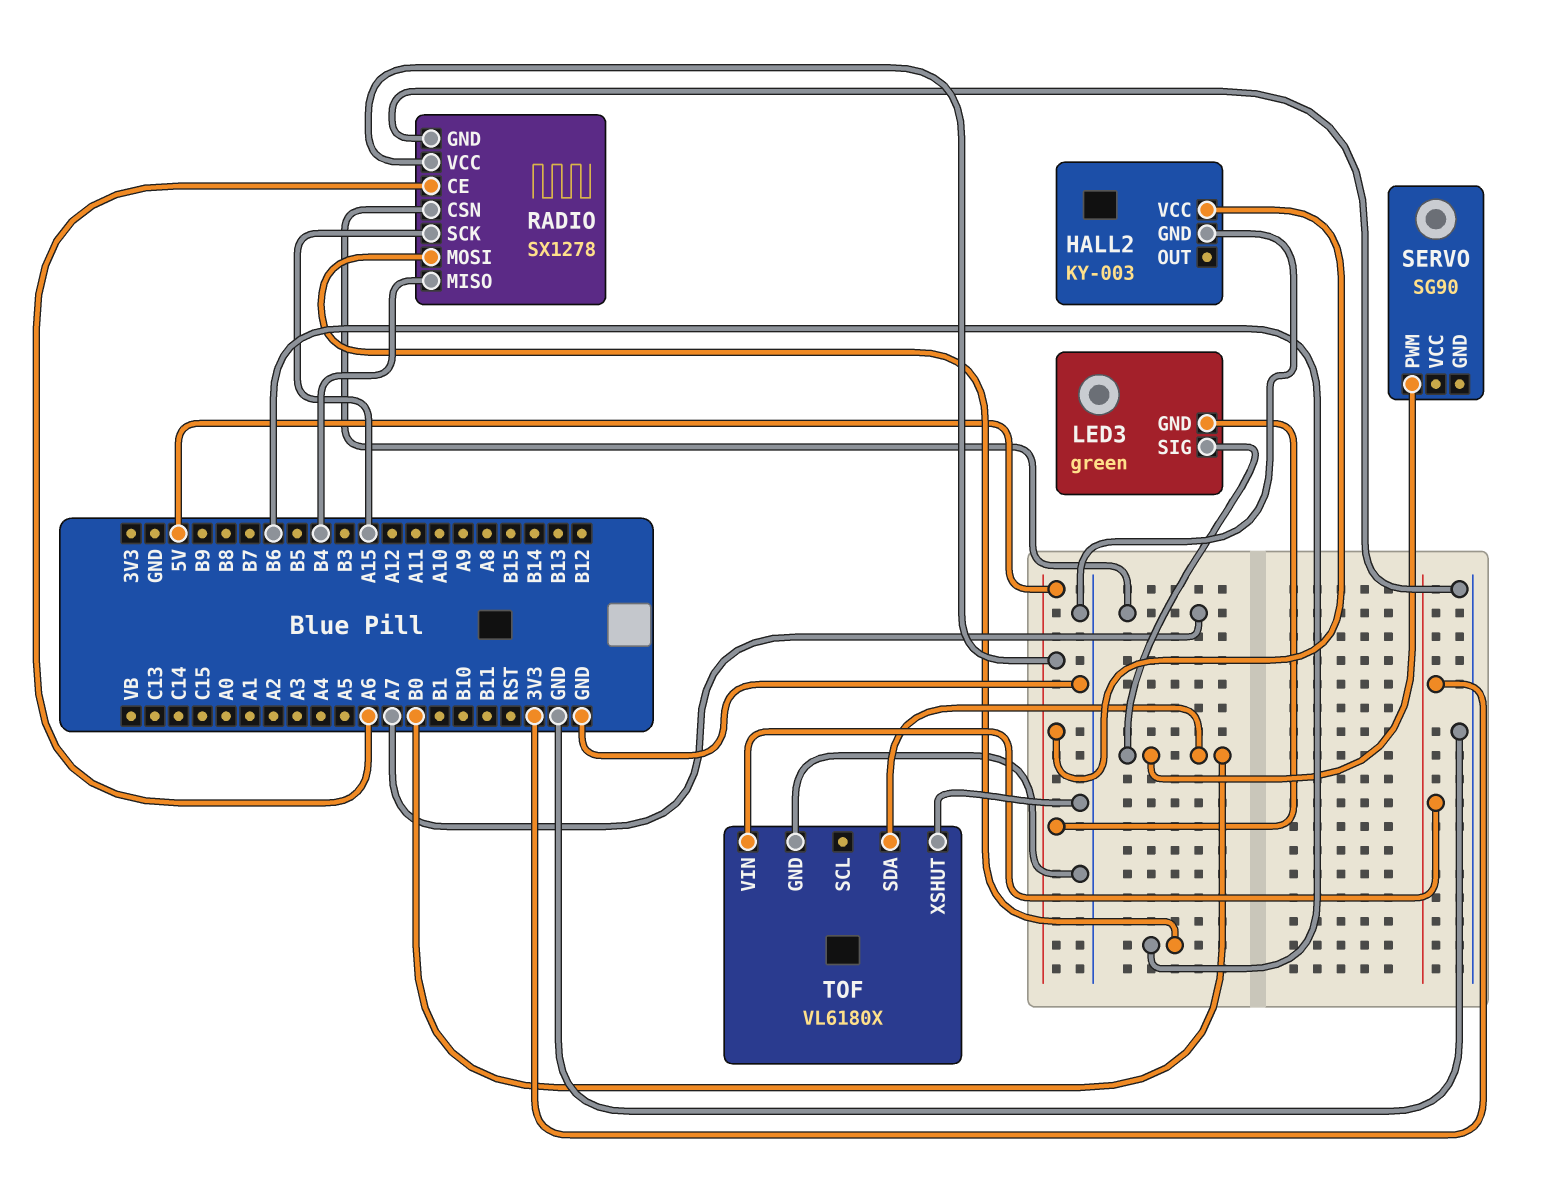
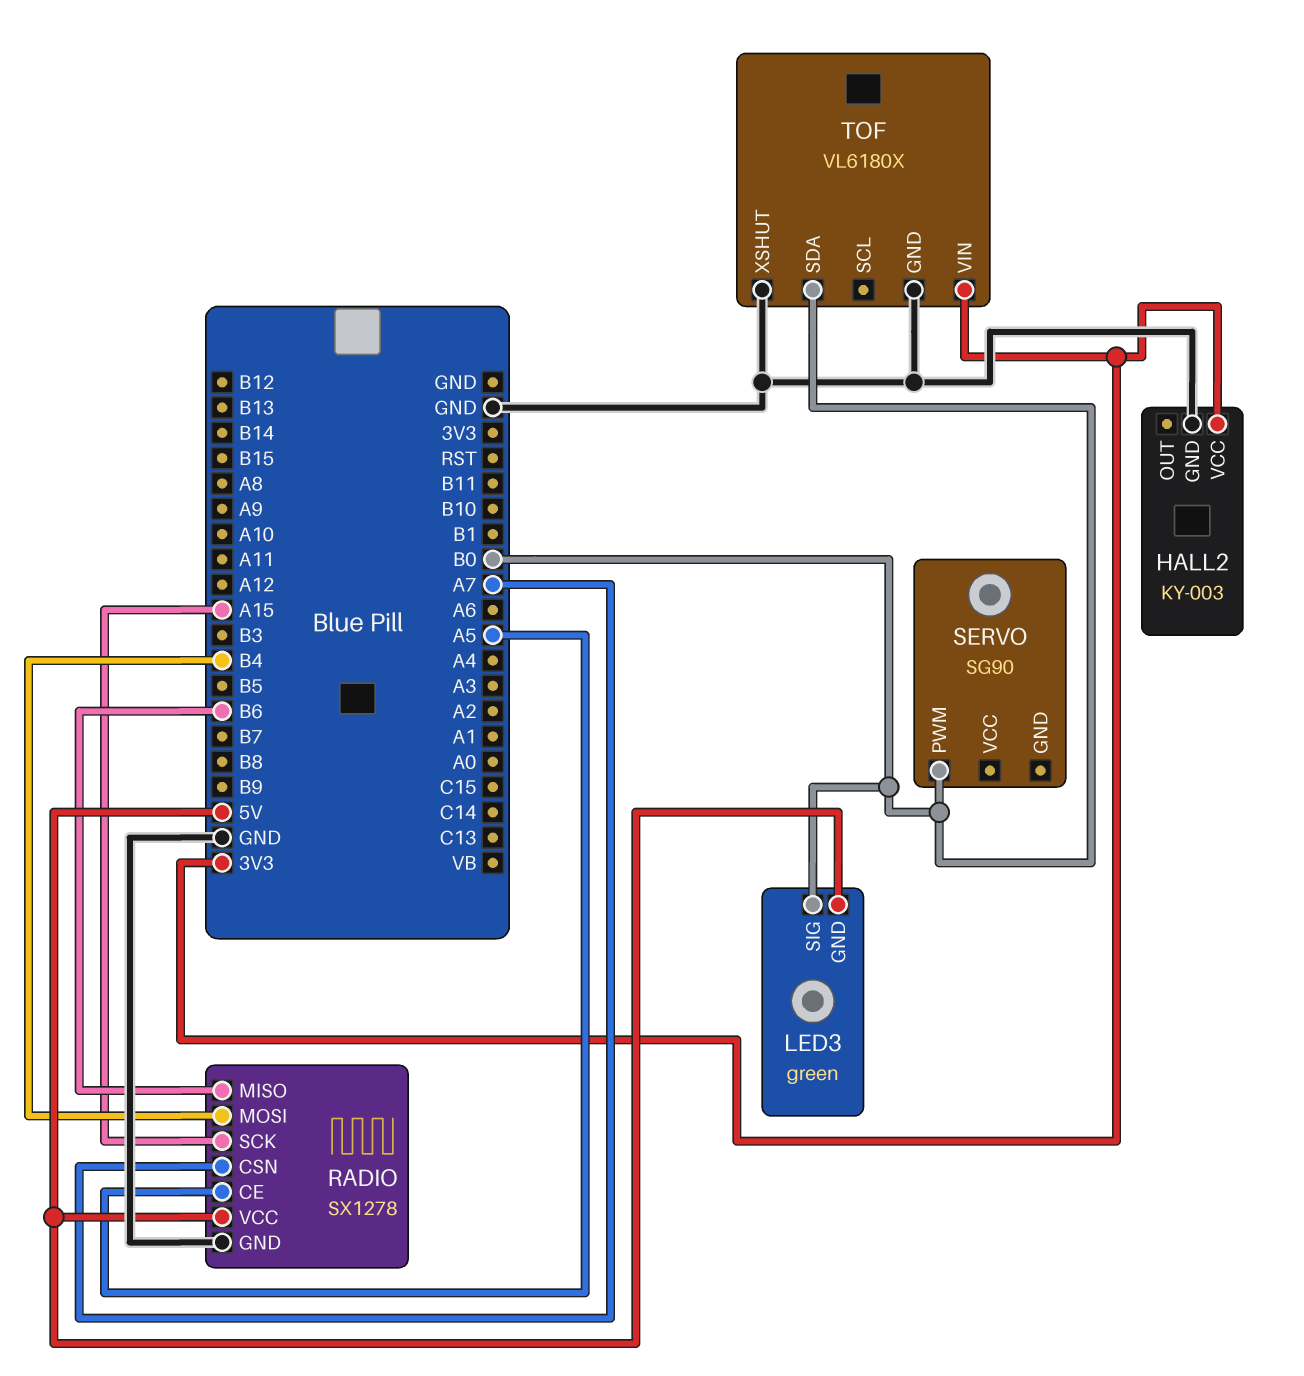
HALL2 pin VCC: 5V -> 3V3
RADIO pin CE: A6 -> A5
RADIO pin MISO: B4 -> B6
RADIO pin MOSI: B6 -> B4

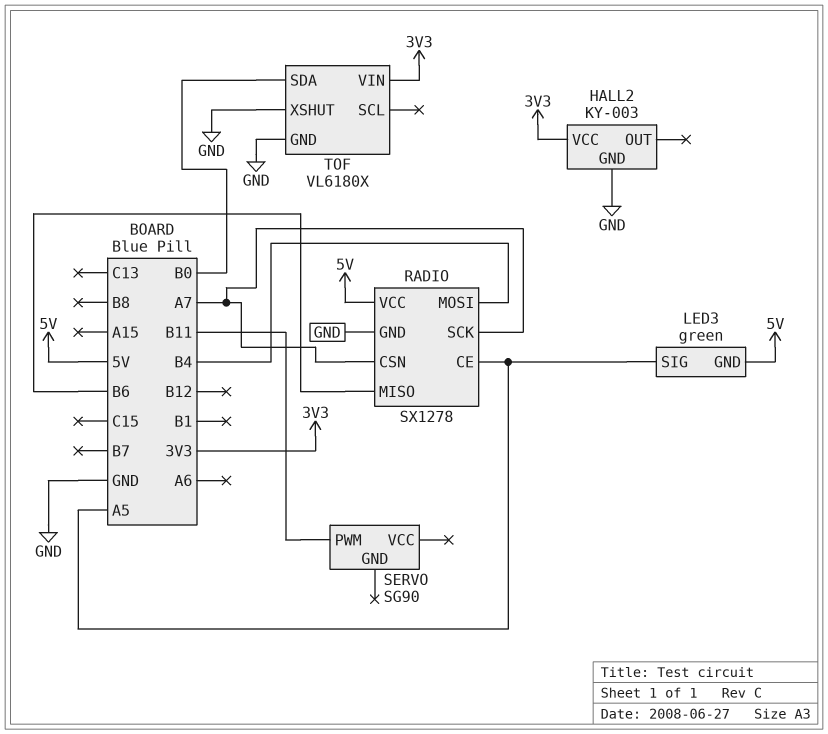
LED3 pin SIG: B0 -> A5
RADIO pin SCK: A15 -> A7
SERVO pin PWM: B0 -> B11

